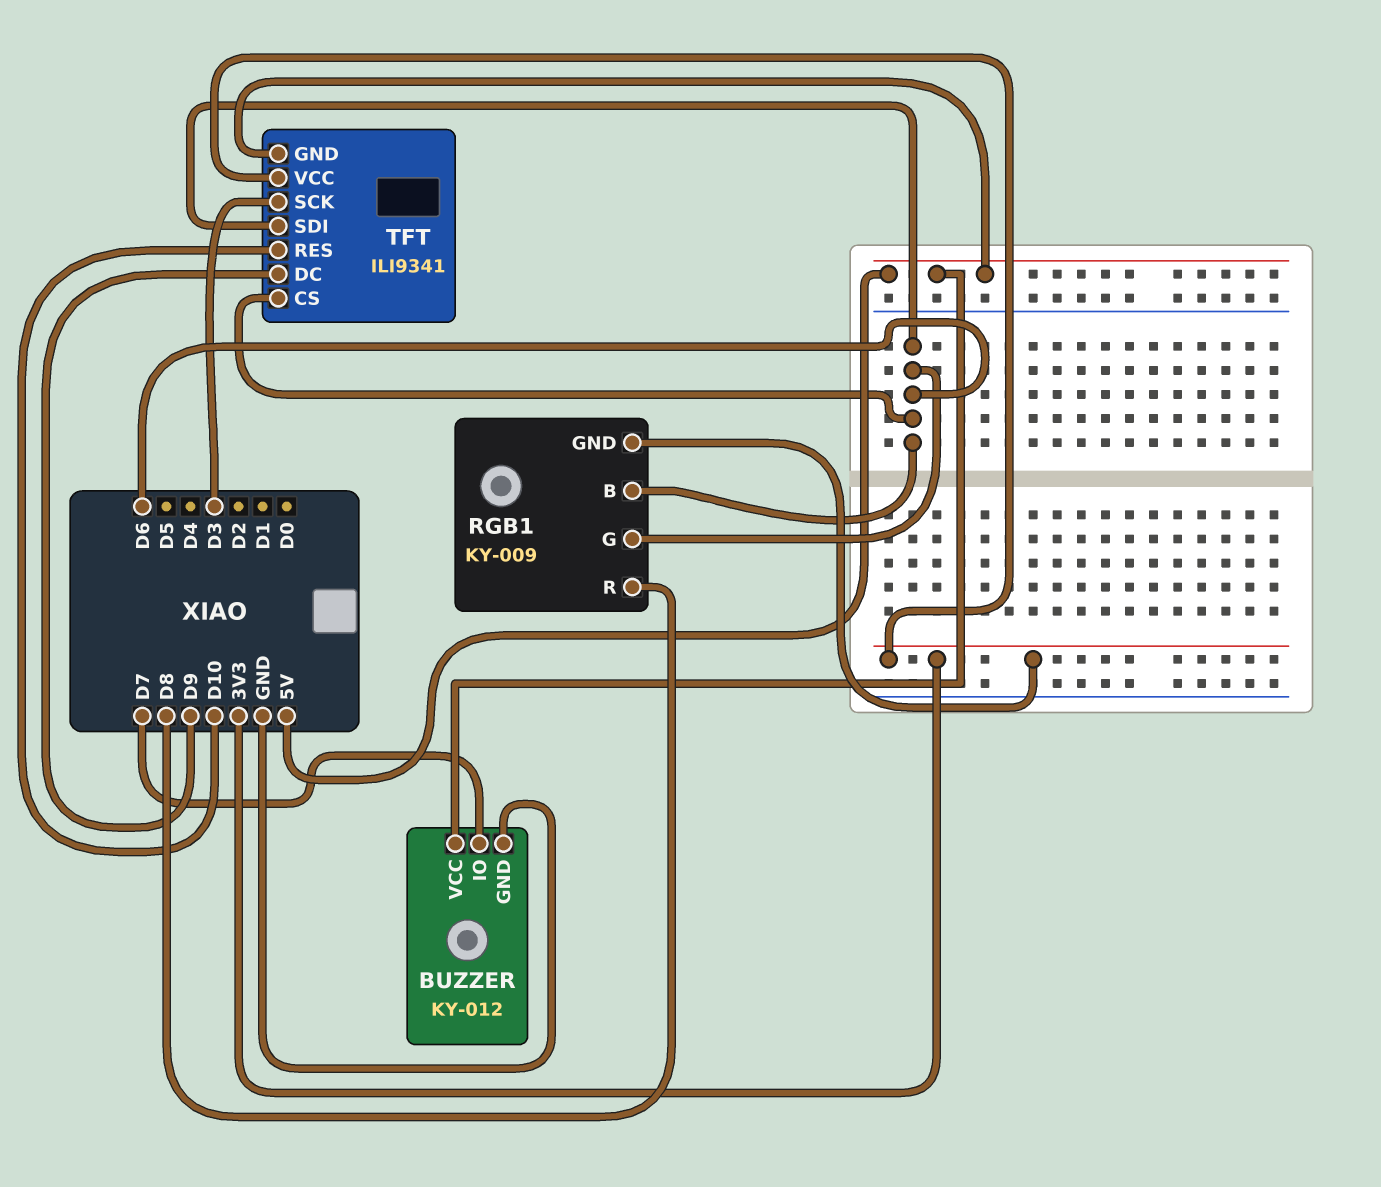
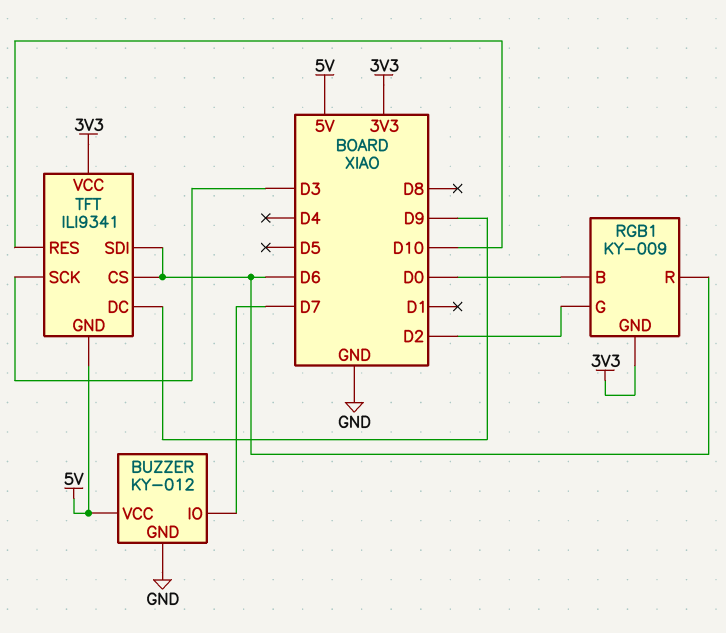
RGB1 pin B: D6 -> D0
RGB1 pin G: D6 -> D2
RGB1 pin R: D8 -> D6

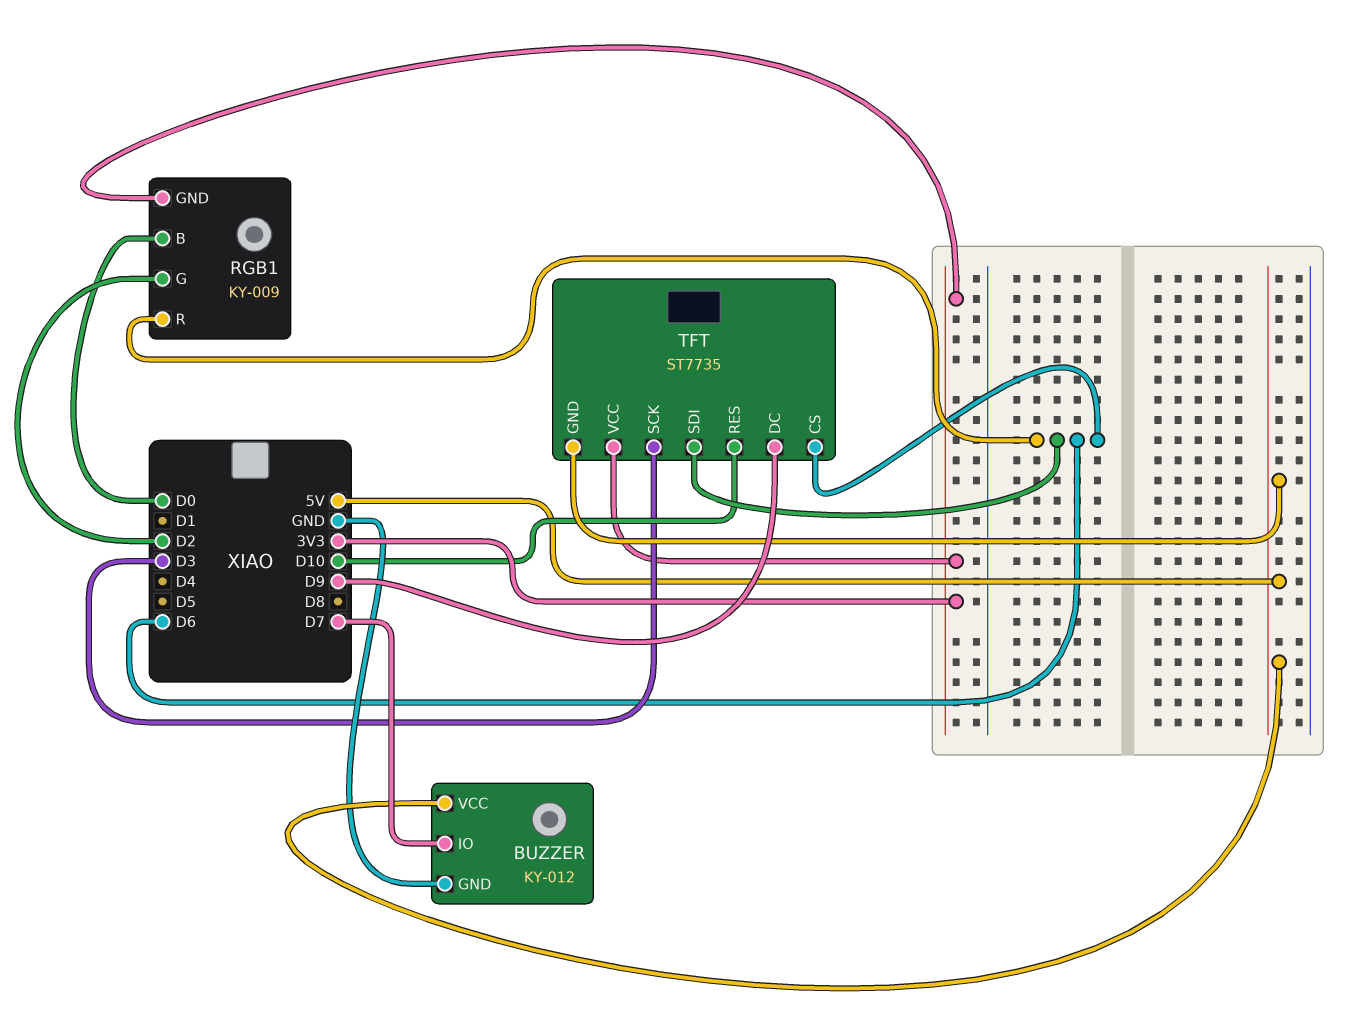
TFT: ILI9341 -> ST7735

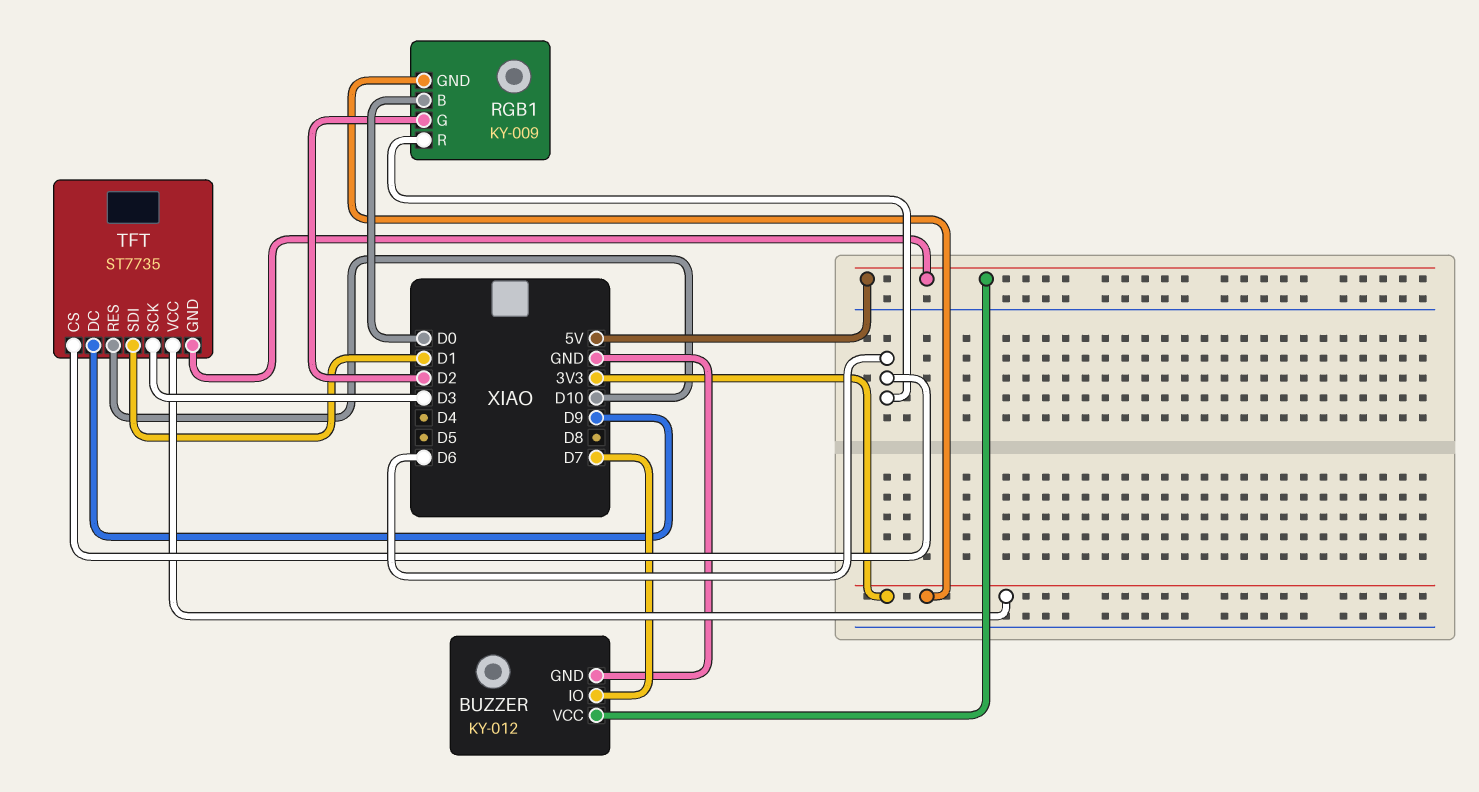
TFT pin SDI: D6 -> D1

